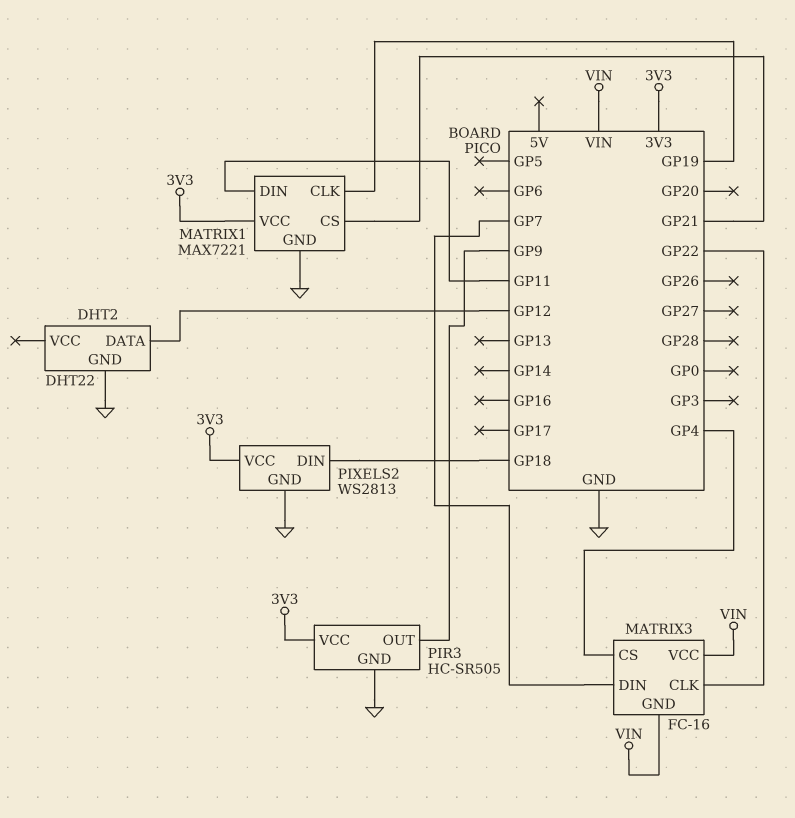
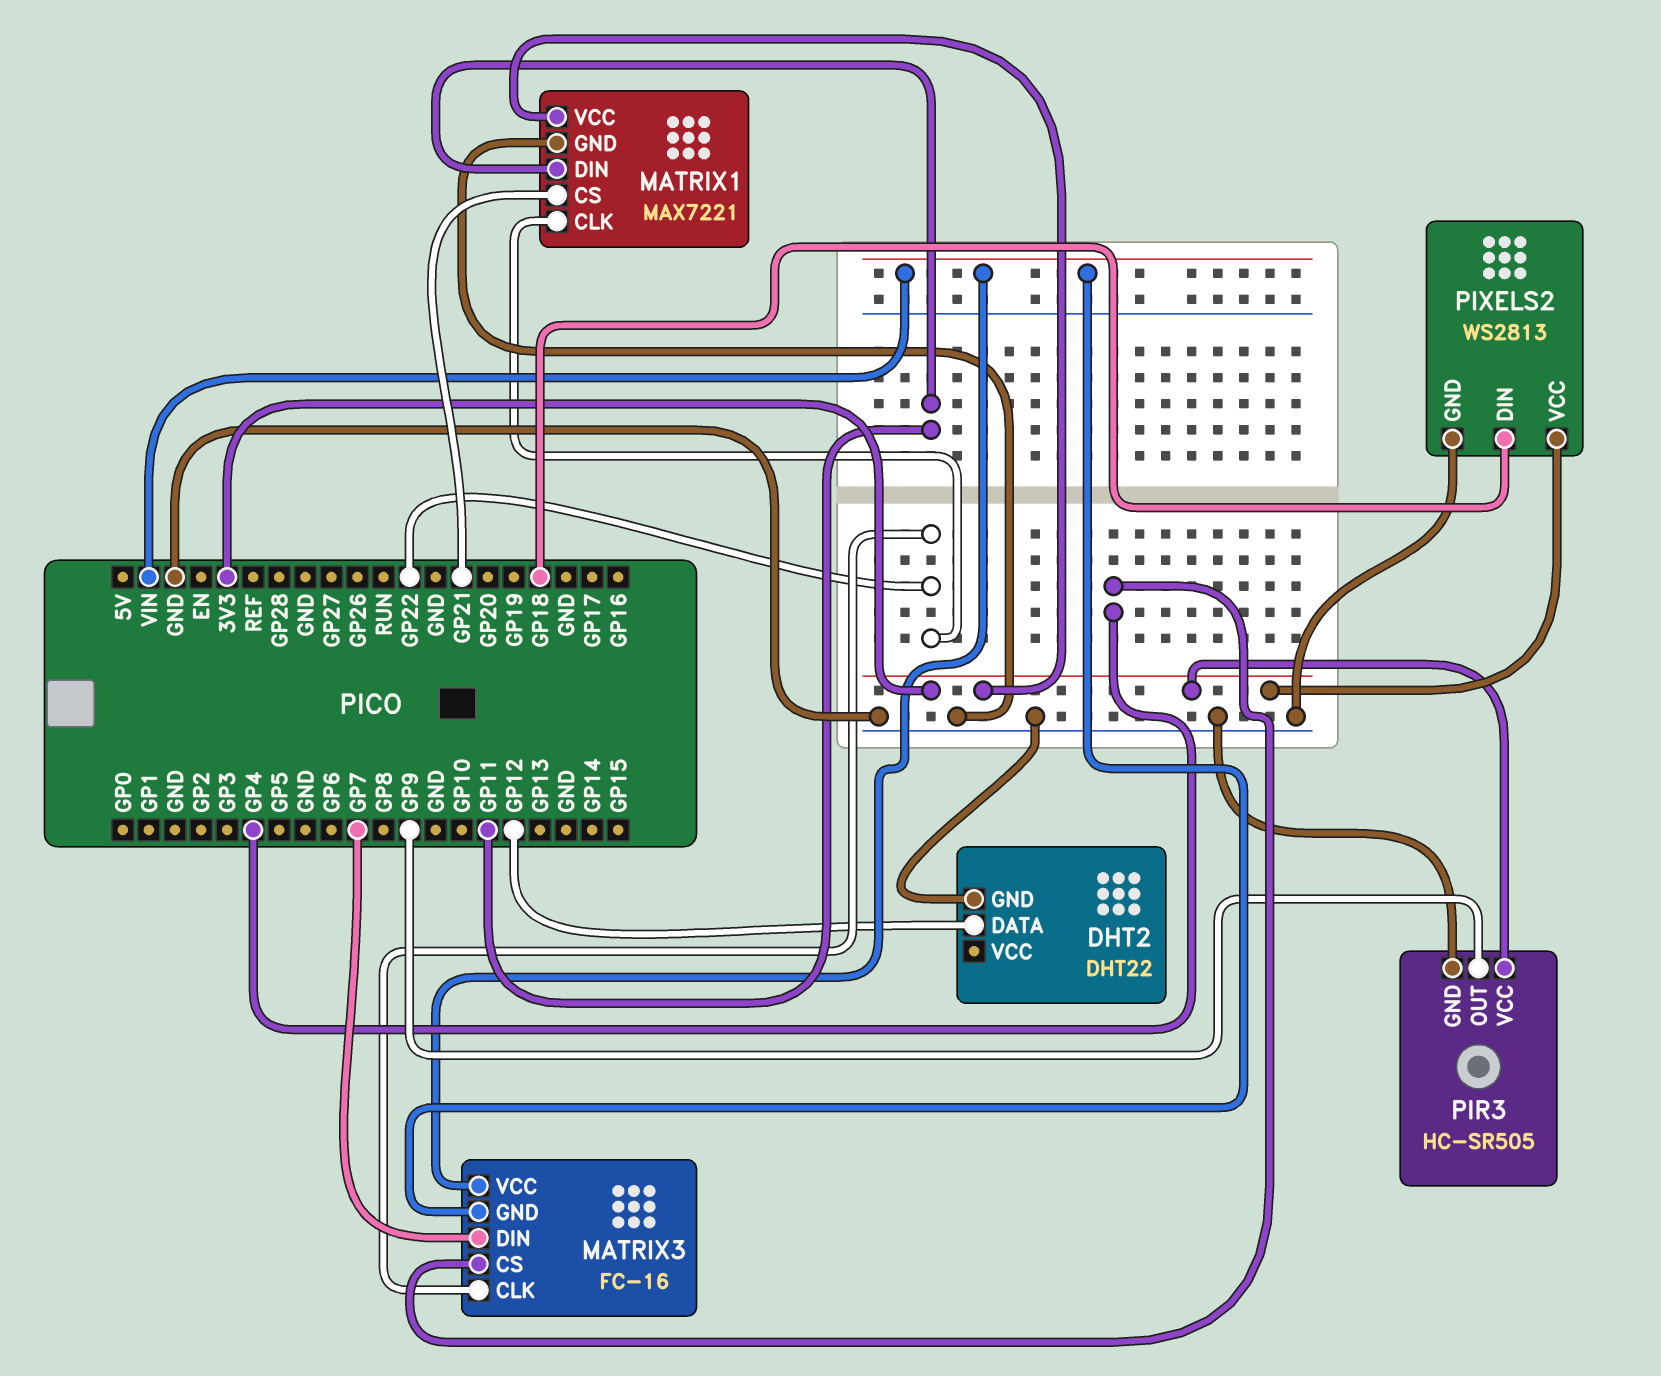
MATRIX1 pin CLK: GP19 -> GP22

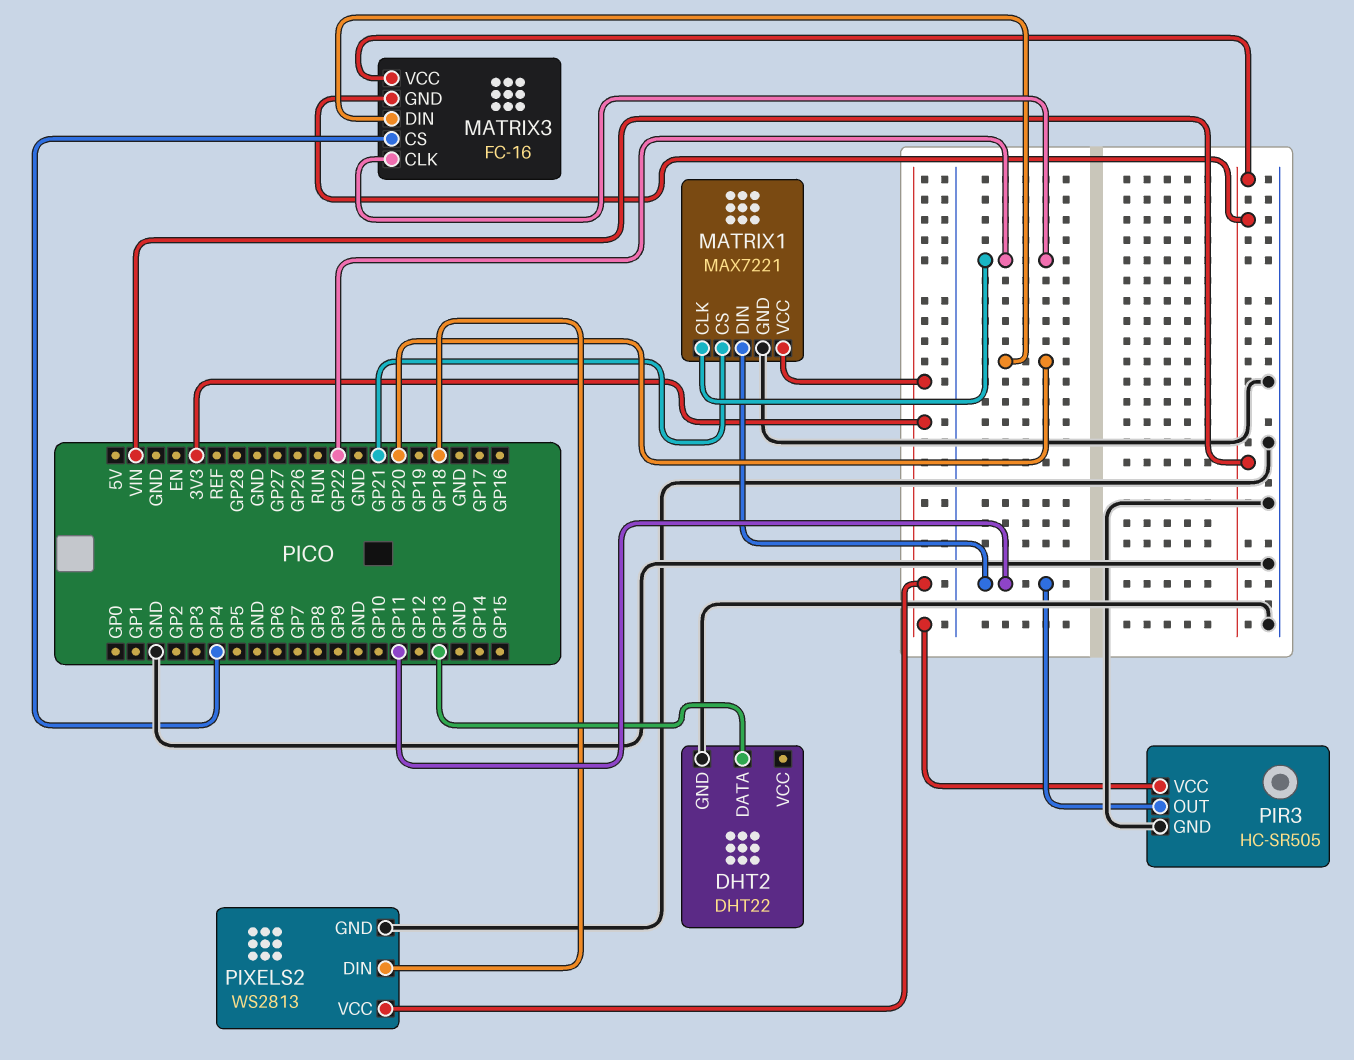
DHT2 pin DATA: GP12 -> GP13
MATRIX3 pin DIN: GP7 -> GP20
PIR3 pin OUT: GP9 -> GP11

